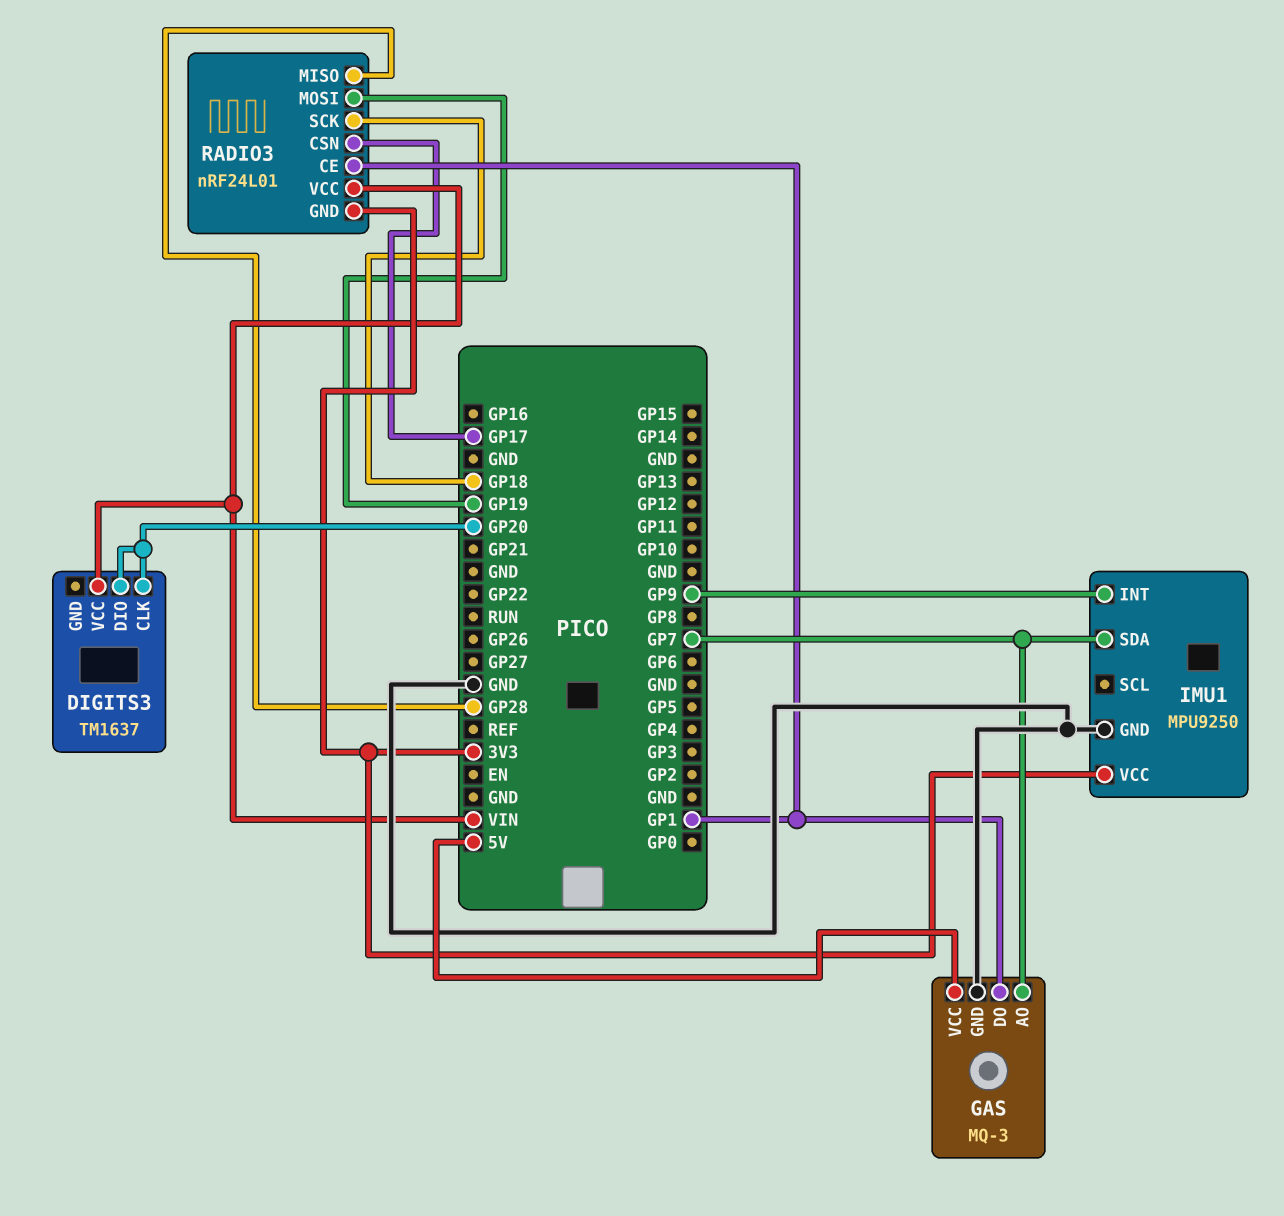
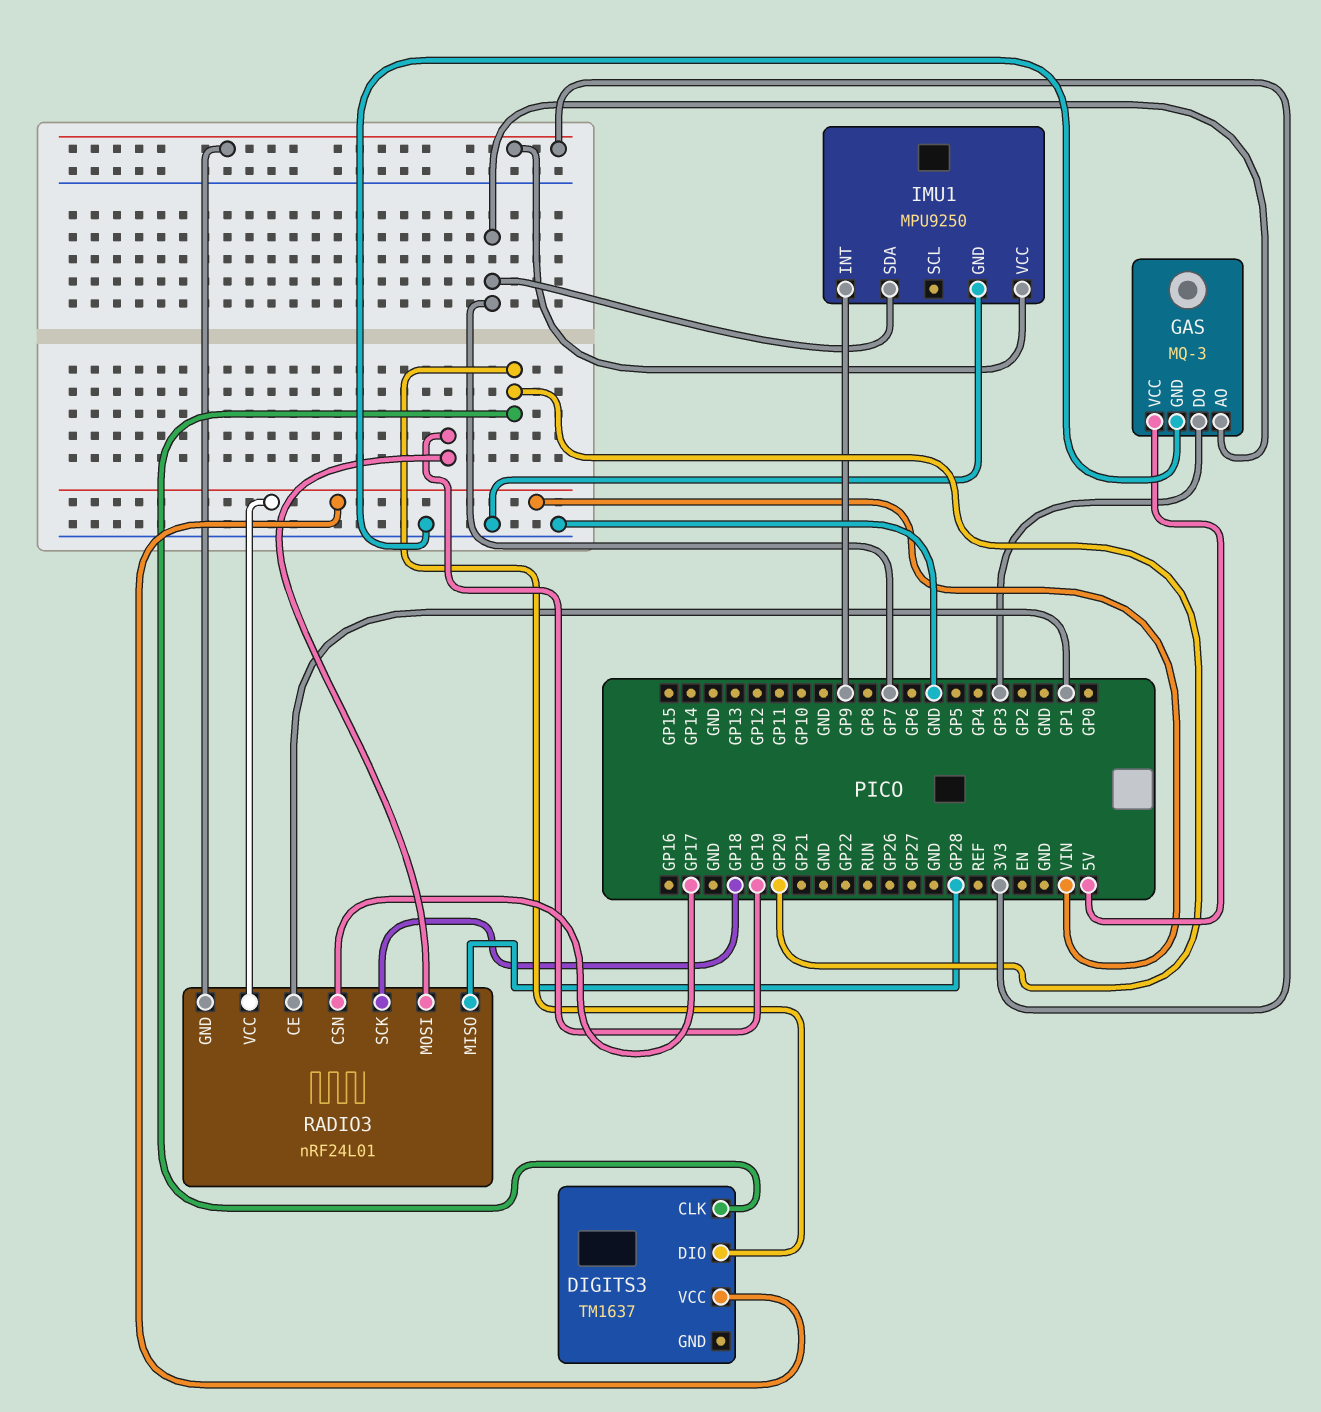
GAS pin DO: GP1 -> GP3

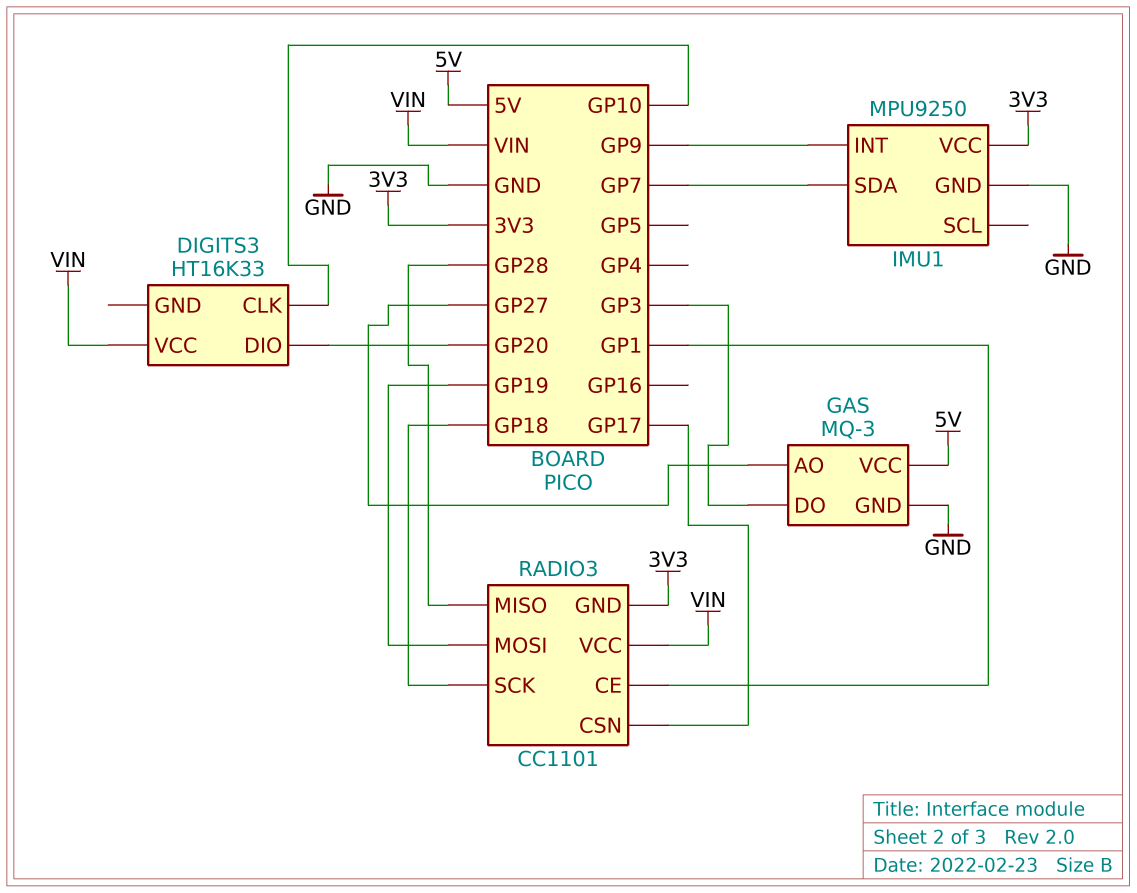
DIGITS3: TM1637 -> HT16K33
DIGITS3 pin CLK: GP20 -> GP10
GAS pin AO: GP7 -> GP27
RADIO3: nRF24L01 -> CC1101

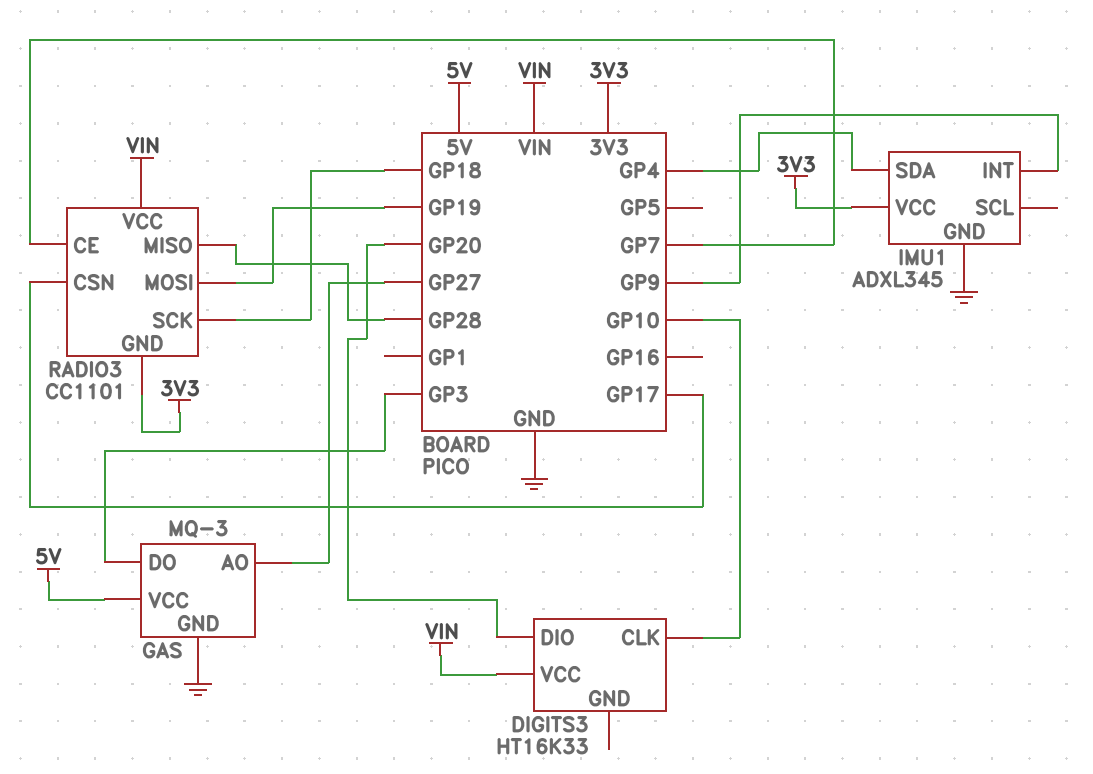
IMU1: MPU9250 -> ADXL345
IMU1 pin SDA: GP7 -> GP4
RADIO3 pin CE: GP1 -> GP7

